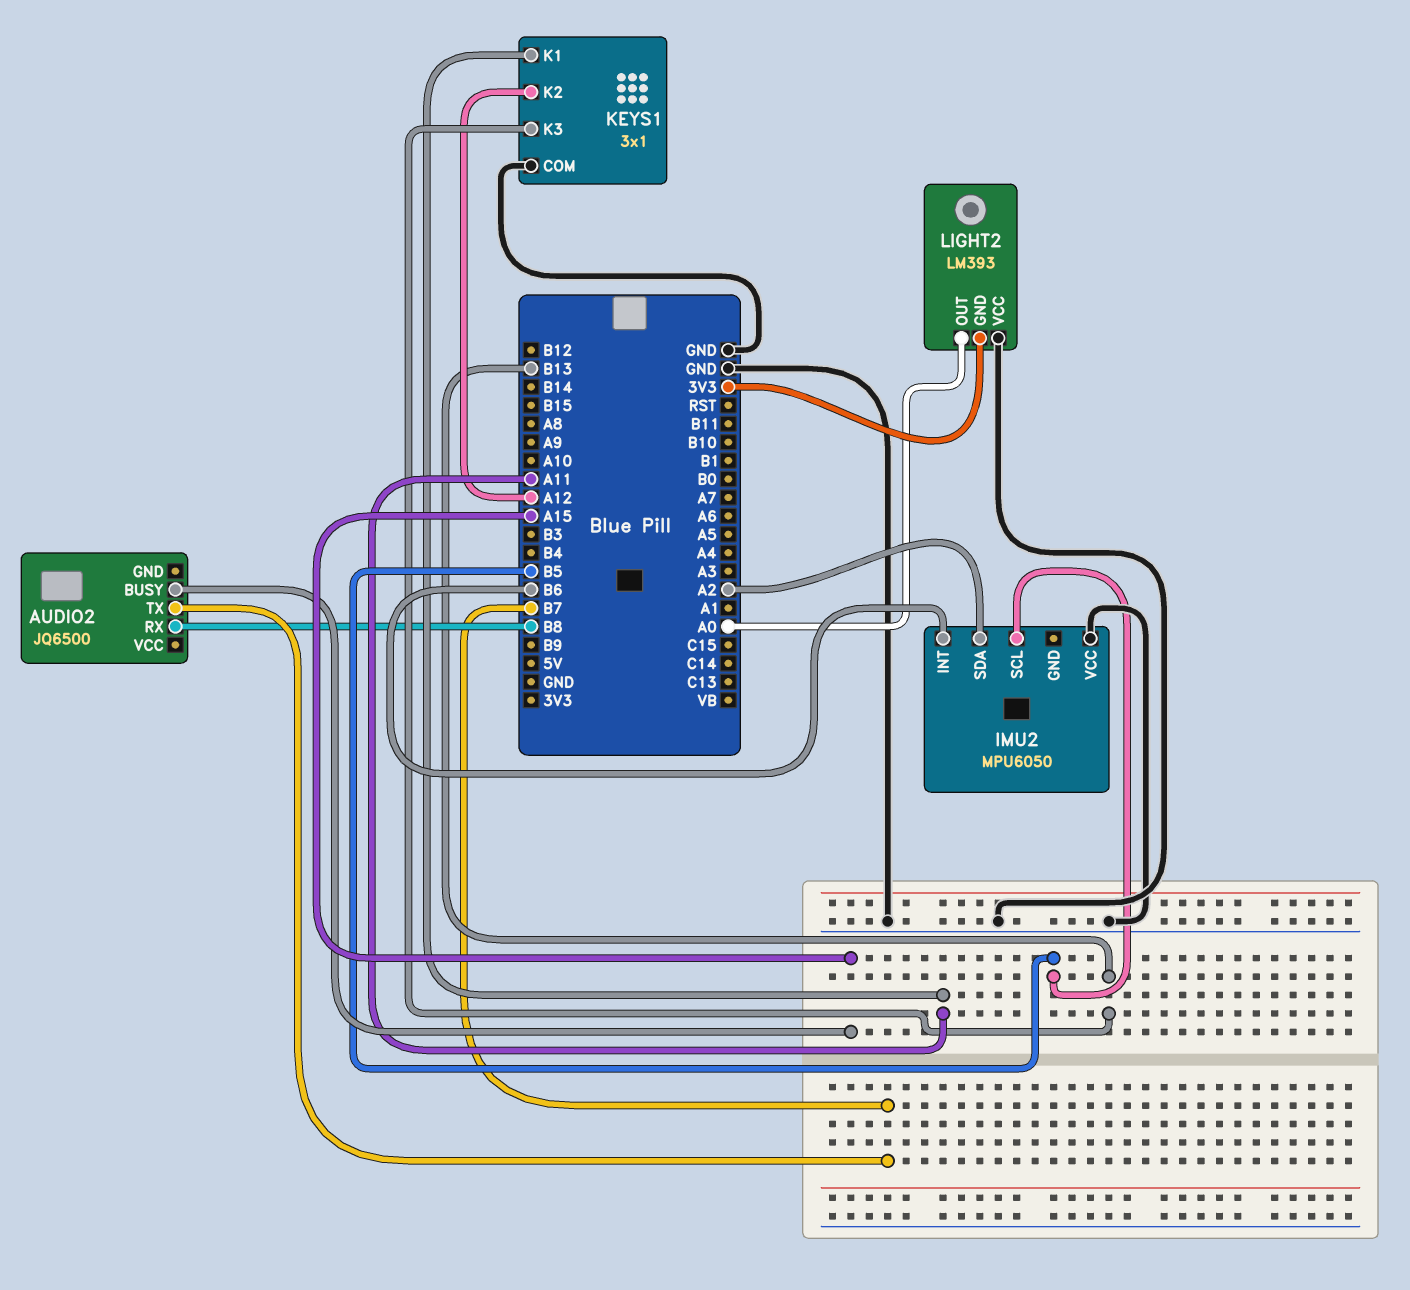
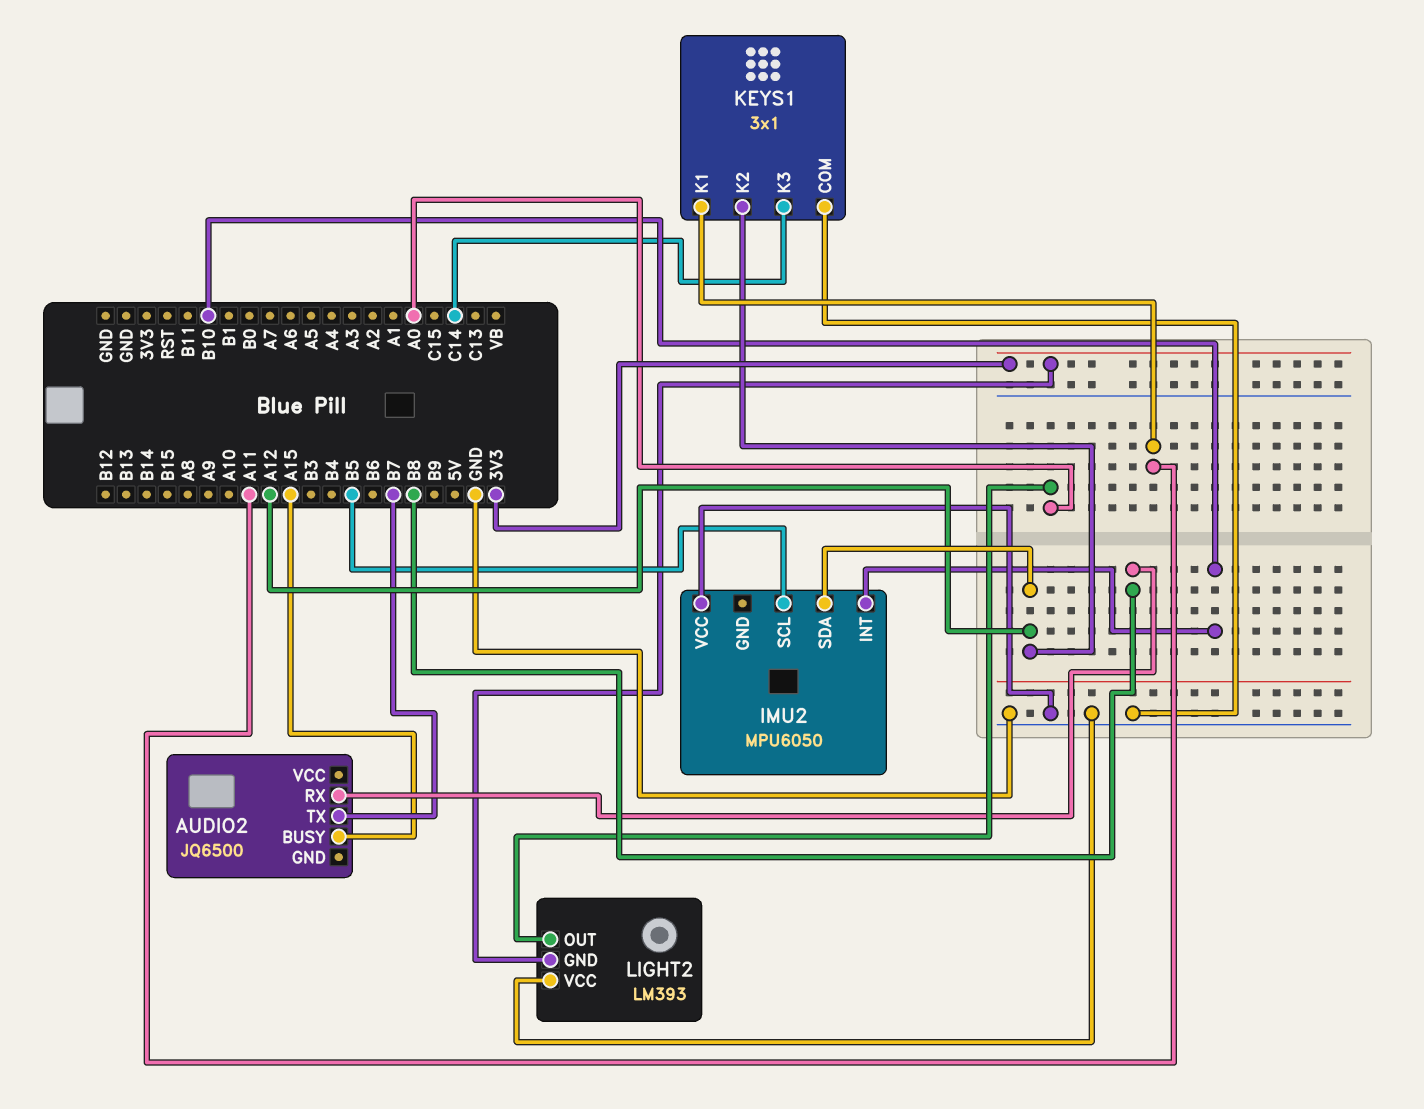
IMU2 pin INT: B6 -> B10
IMU2 pin SDA: A2 -> A12
KEYS1 pin K3: B13 -> C14

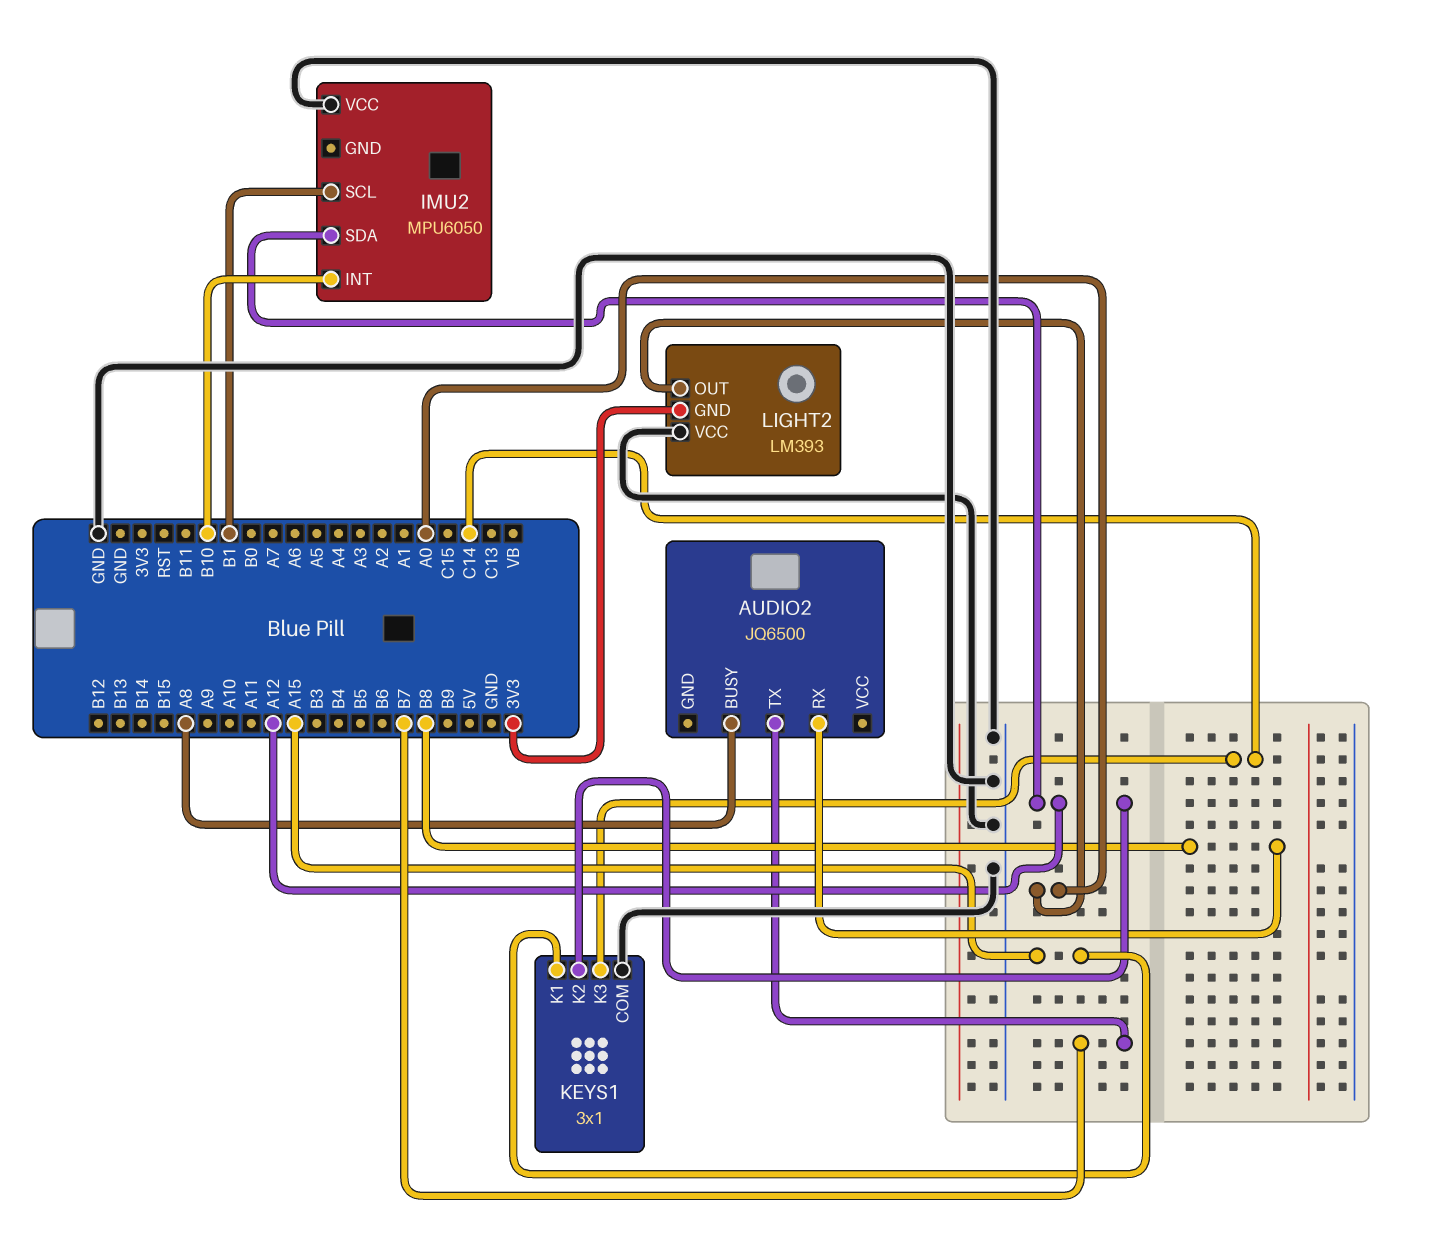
AUDIO2 pin BUSY: A15 -> A8
IMU2 pin SCL: B5 -> B1
KEYS1 pin K1: A11 -> A15

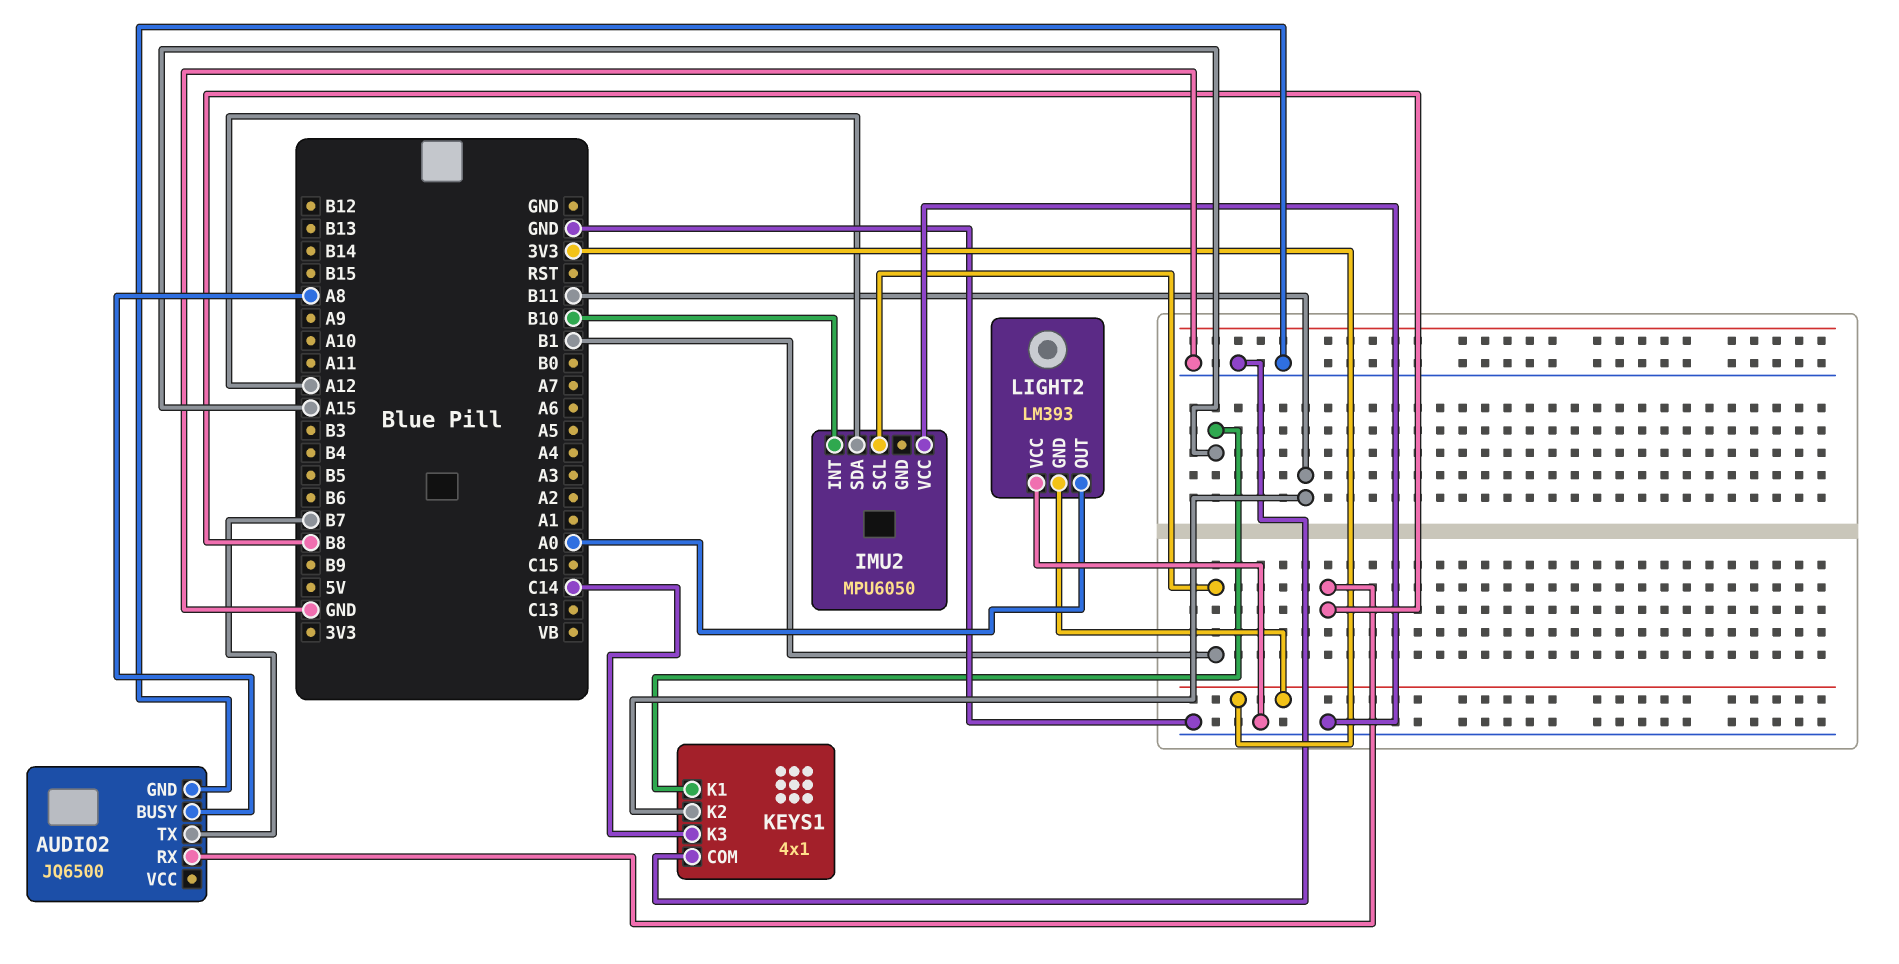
AUDIO2 pin GND: none -> GND
KEYS1: 3x1 -> 4x1
KEYS1 pin K2: A12 -> B11

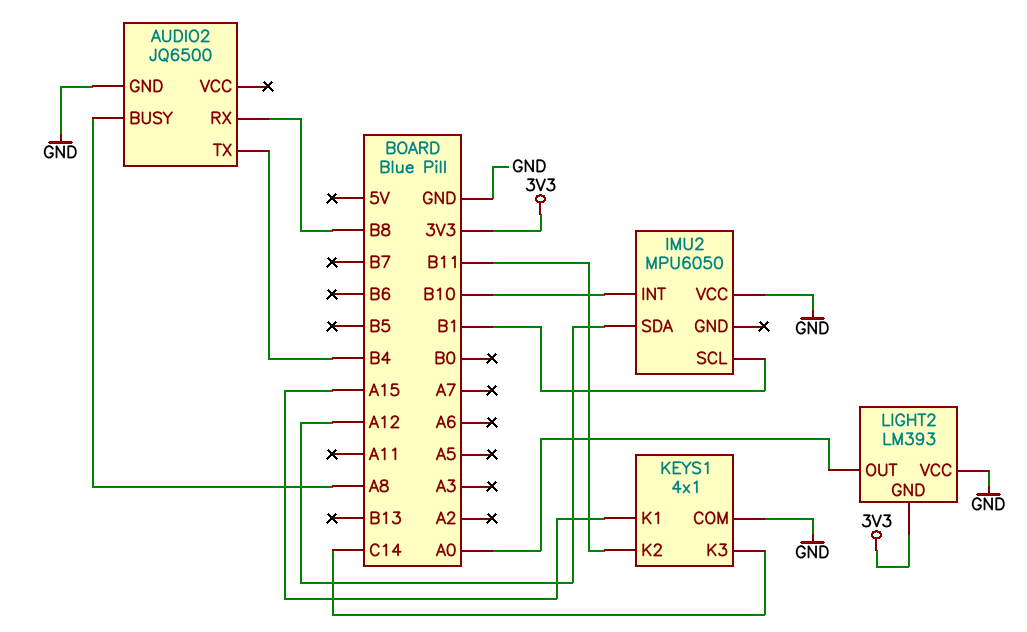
AUDIO2 pin TX: B7 -> B4

